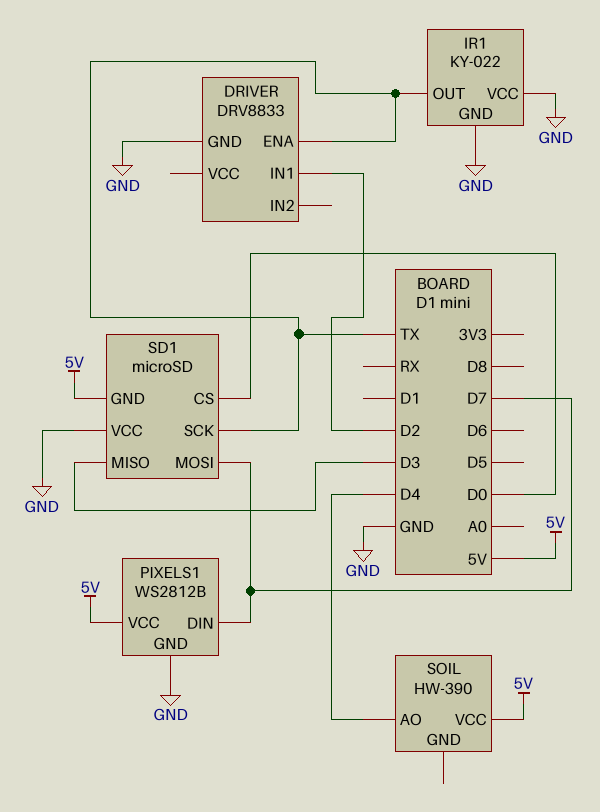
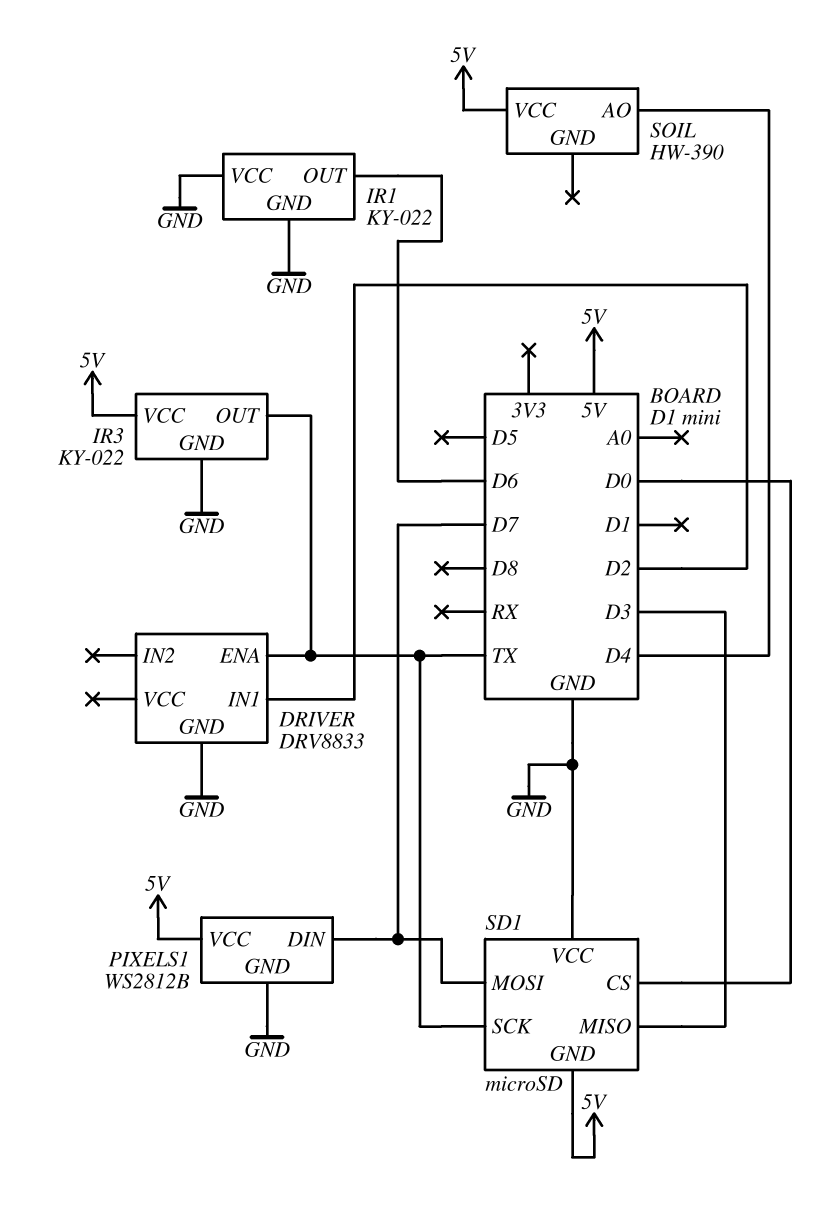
IR1 pin OUT: TX -> D6
IR3: none -> KY-022
IR3 pin GND: none -> GND
IR3 pin OUT: none -> TX
IR3 pin VCC: none -> 5V

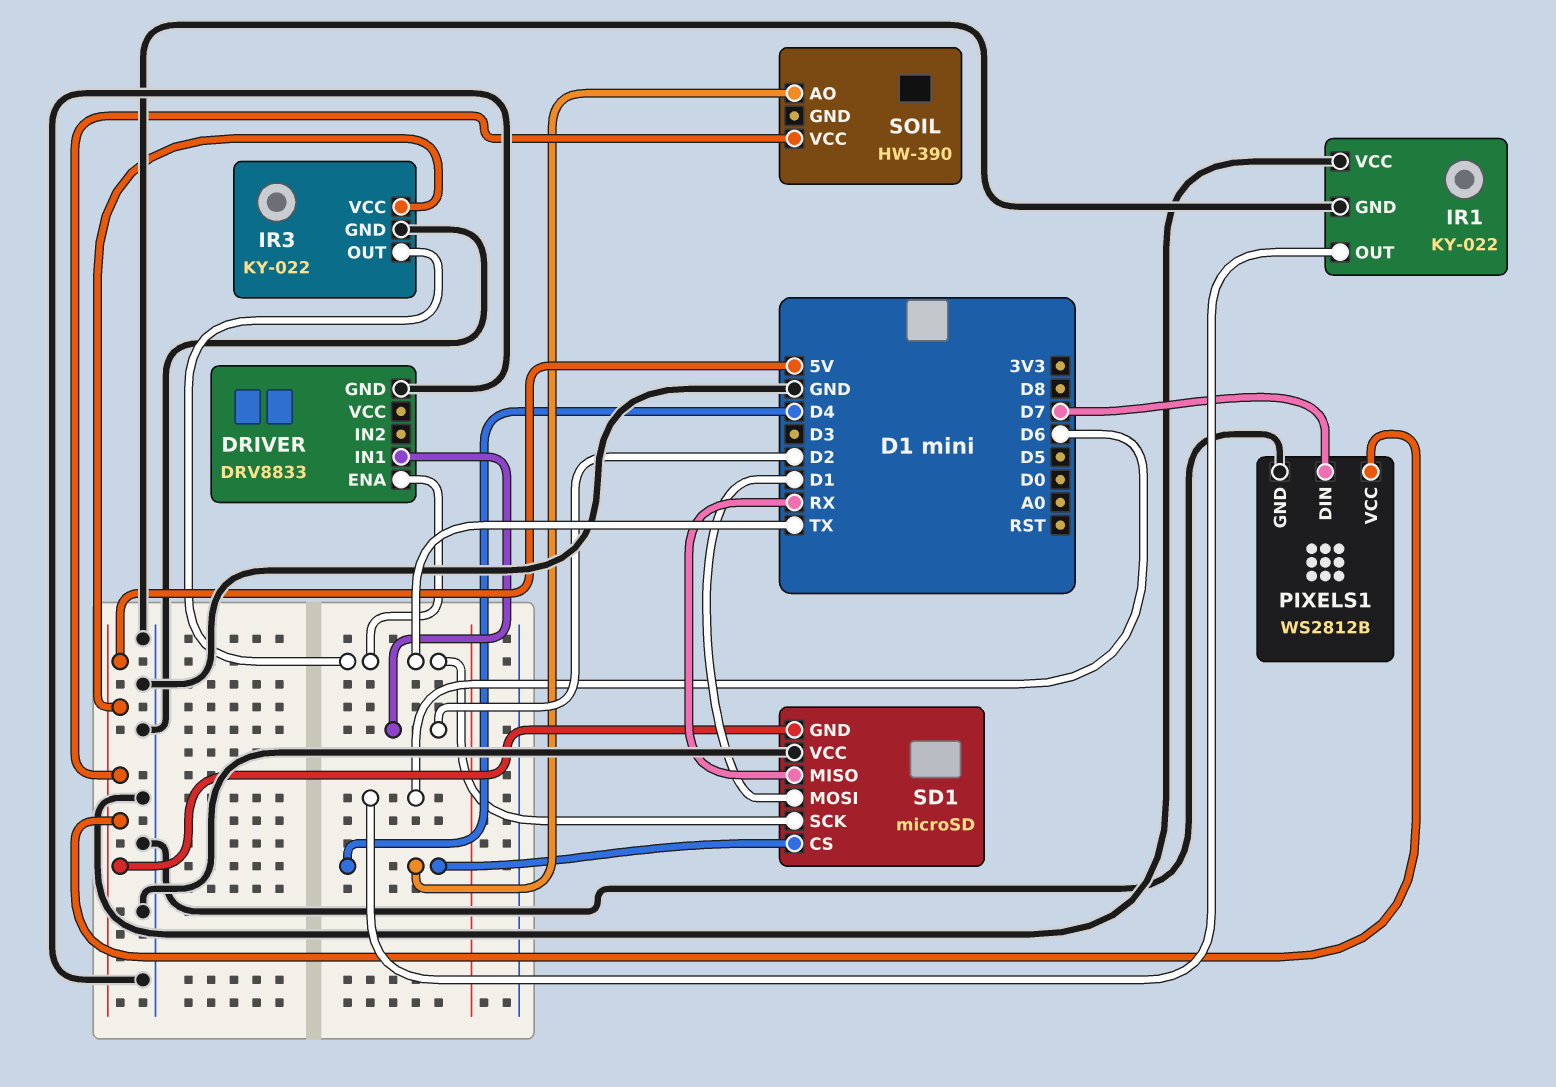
SD1 pin CS: D0 -> D4
SD1 pin MISO: D3 -> RX
SD1 pin MOSI: D7 -> D1

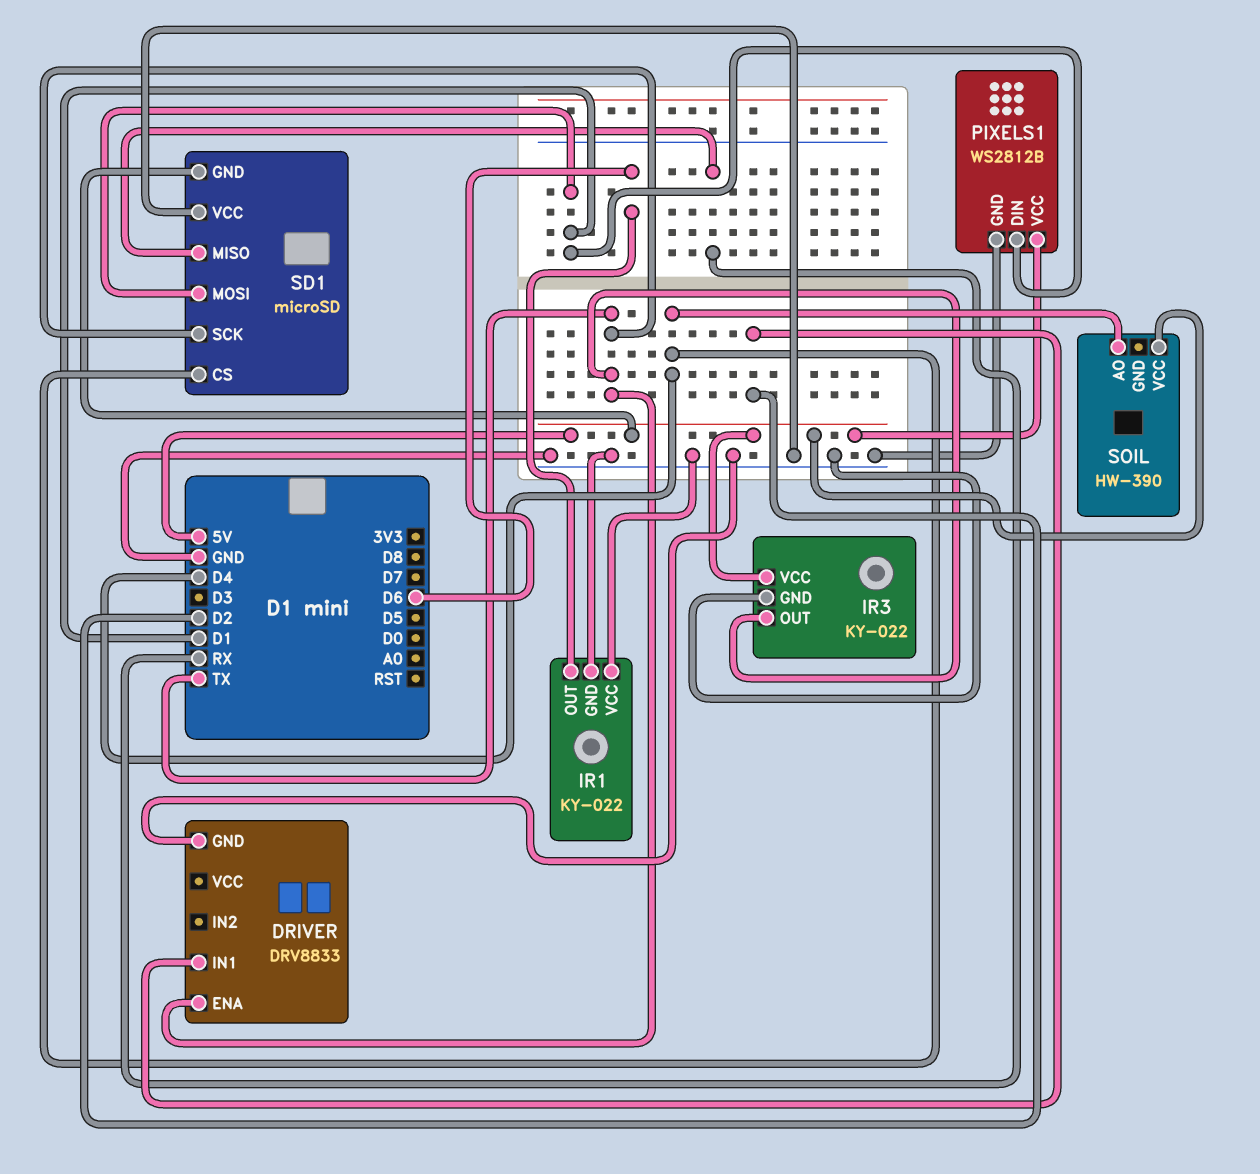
PIXELS1 pin DIN: D7 -> D1

